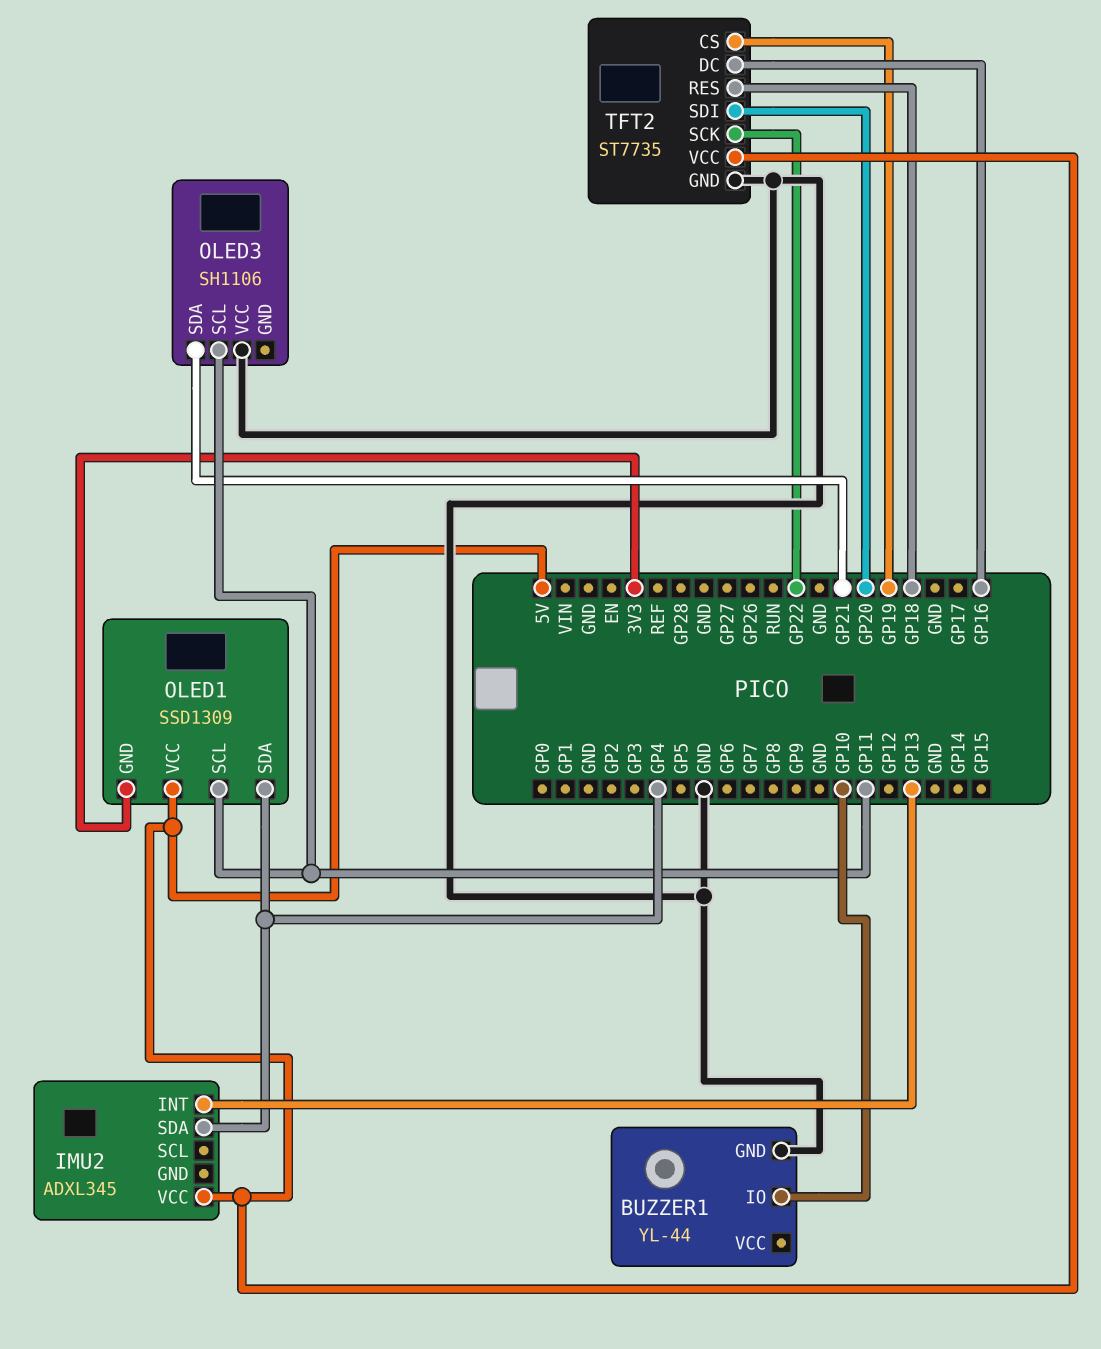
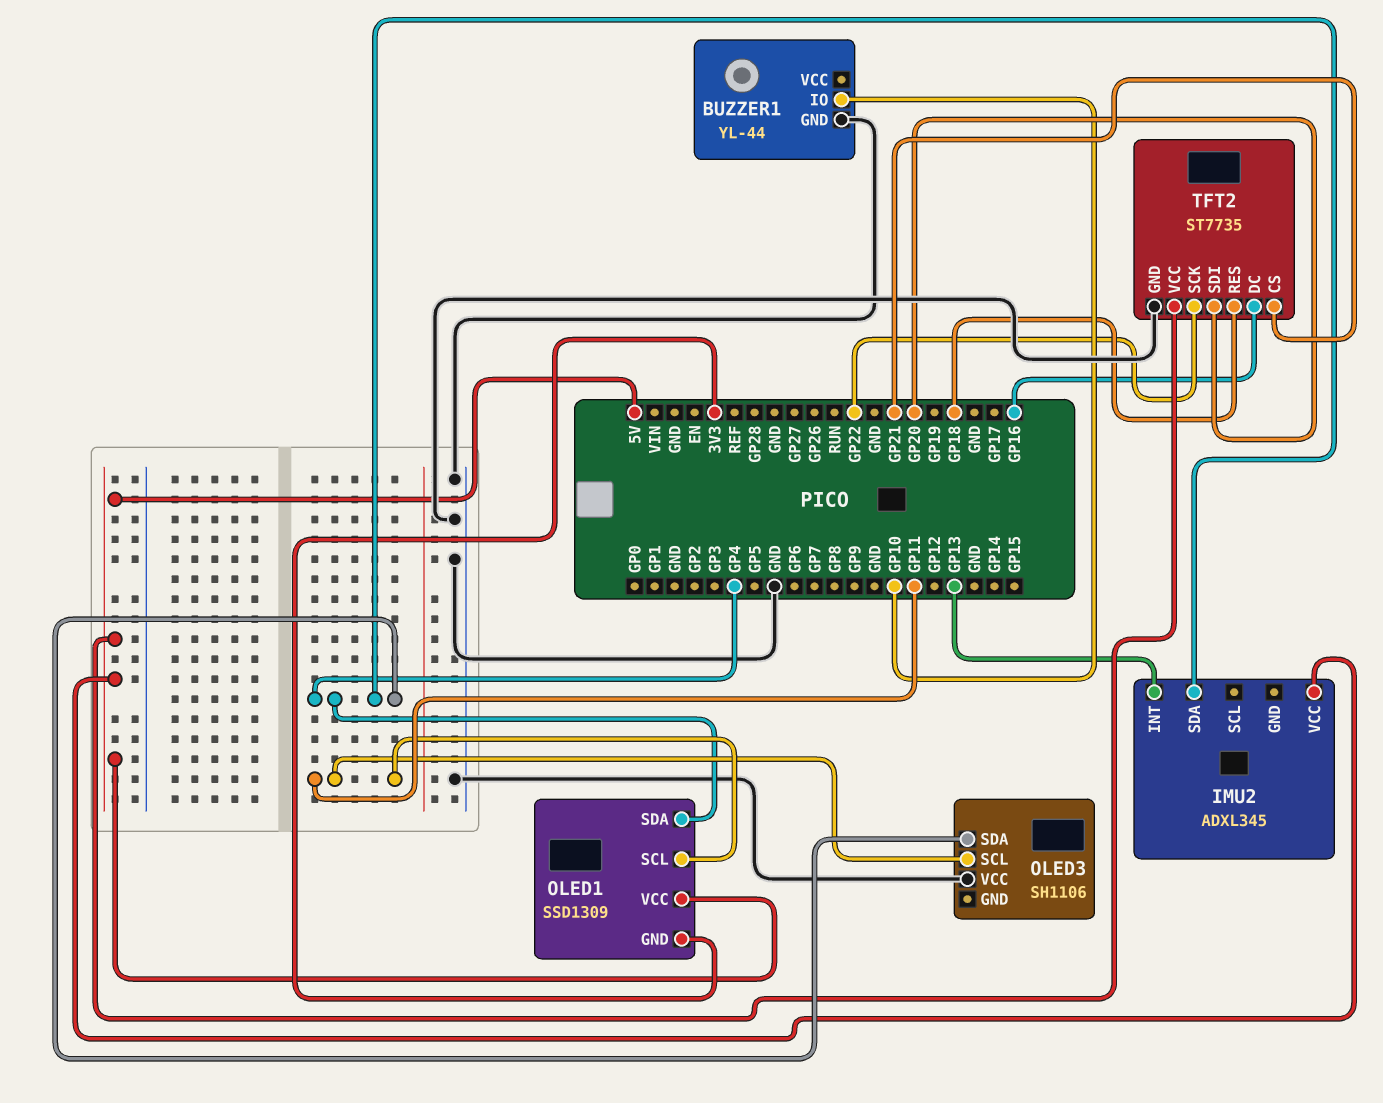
OLED3 pin SDA: GP21 -> GP4
TFT2 pin CS: GP19 -> GP21

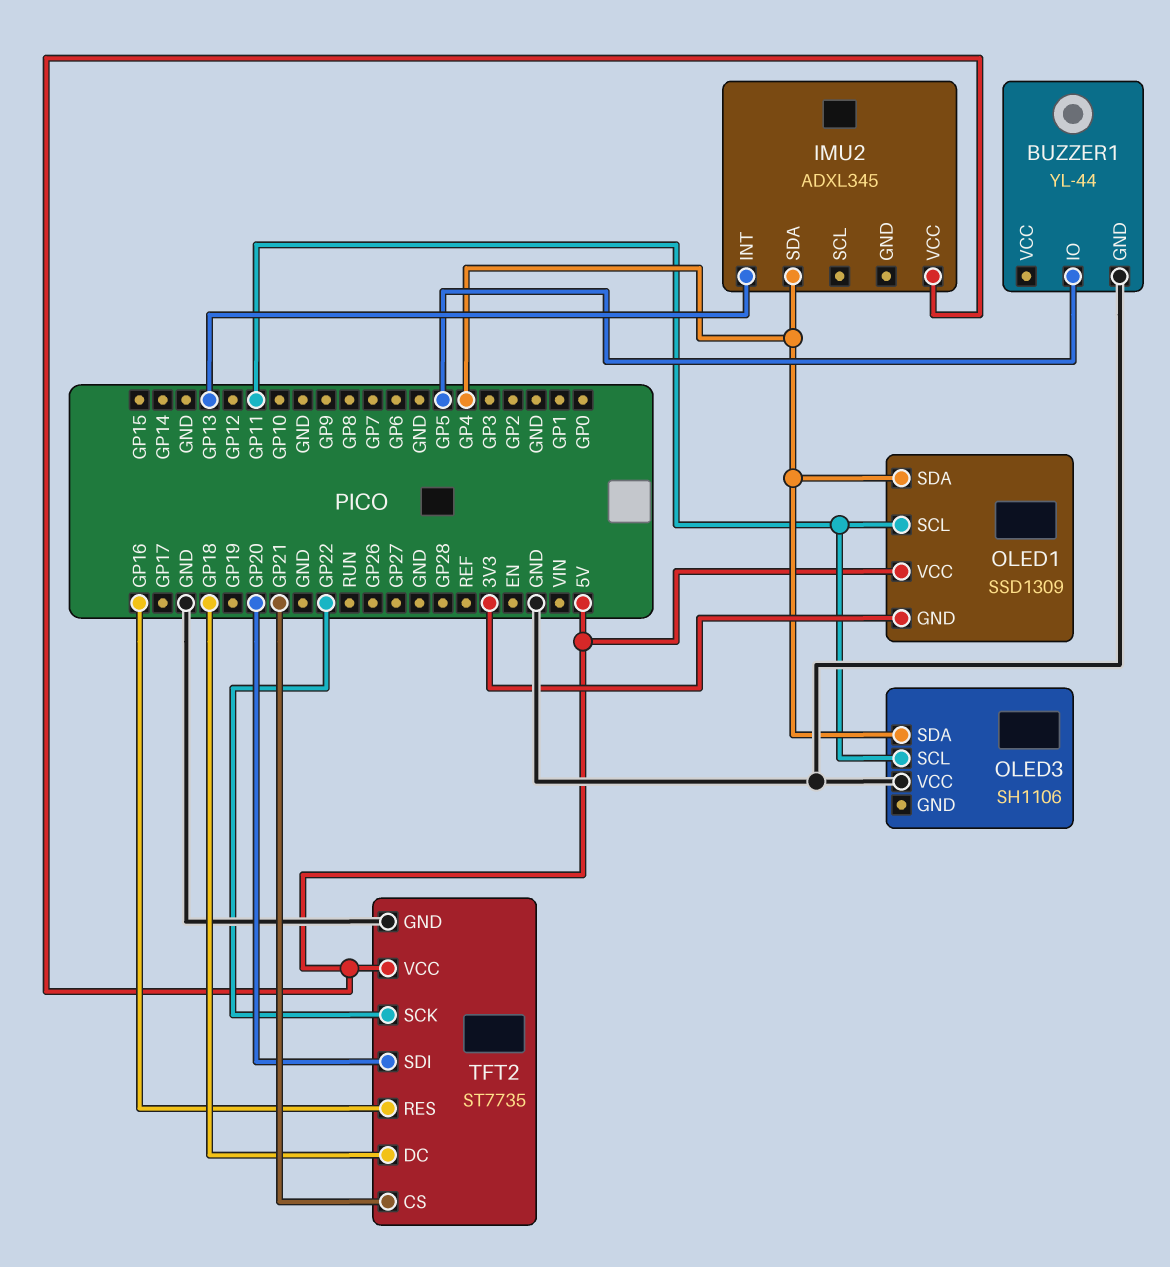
BUZZER1 pin IO: GP10 -> GP5
TFT2 pin DC: GP16 -> GP18
TFT2 pin RES: GP18 -> GP16

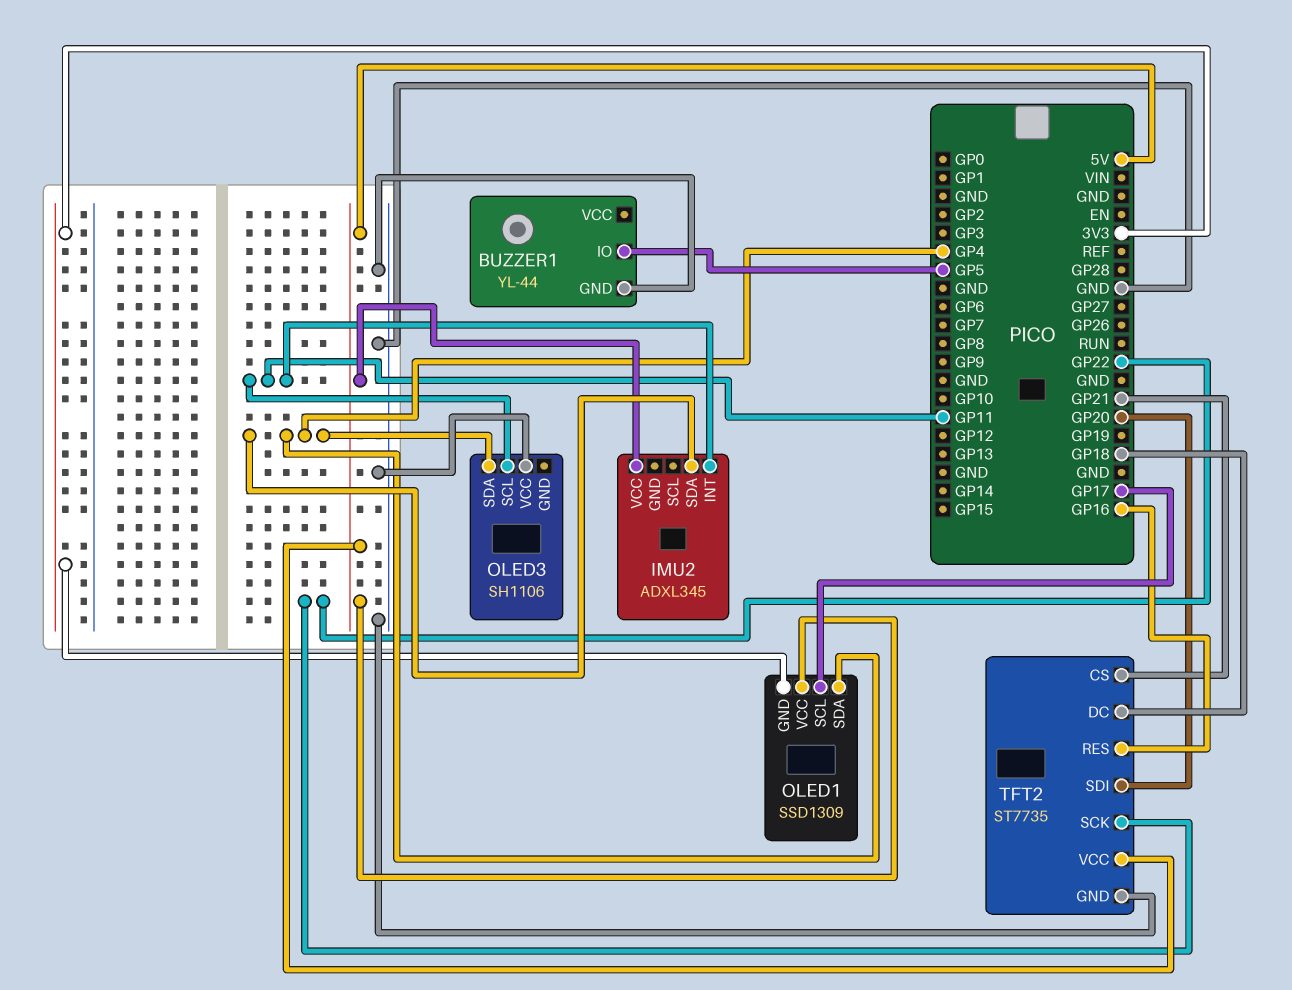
IMU2 pin INT: GP13 -> GP11
OLED1 pin SCL: GP11 -> GP17

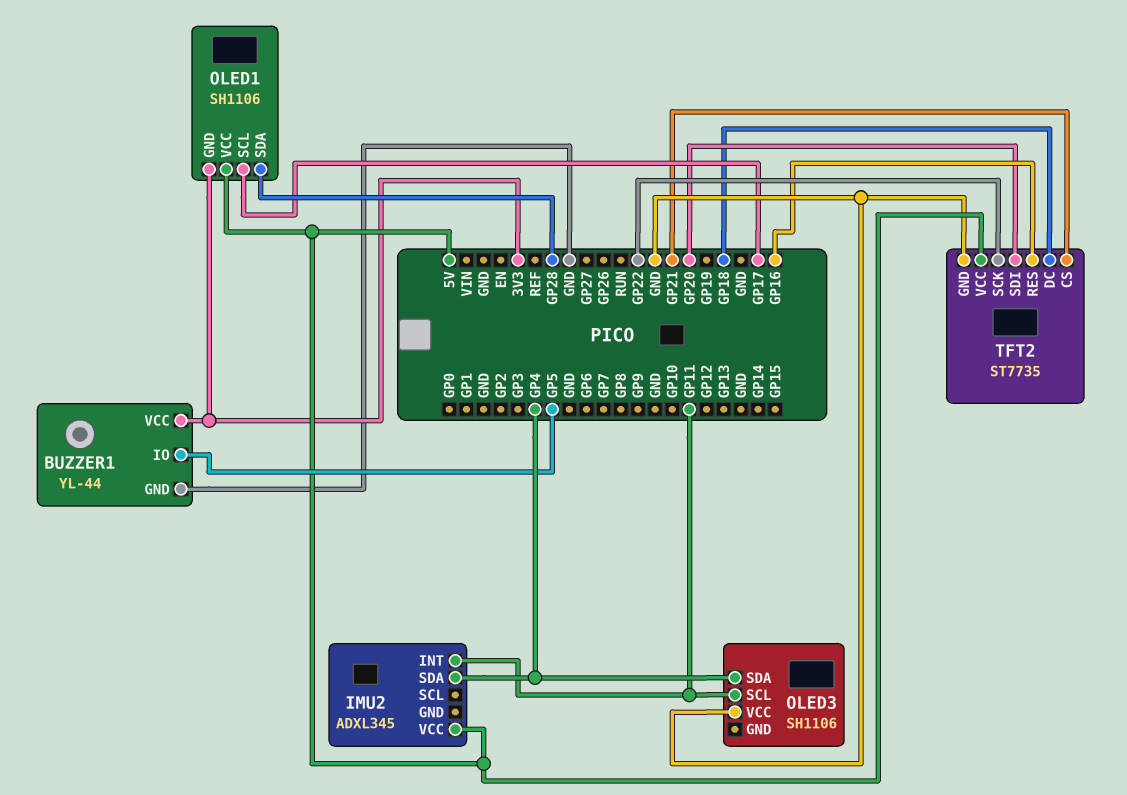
BUZZER1 pin VCC: none -> 3V3
OLED1: SSD1309 -> SH1106
OLED1 pin SDA: GP4 -> GP28

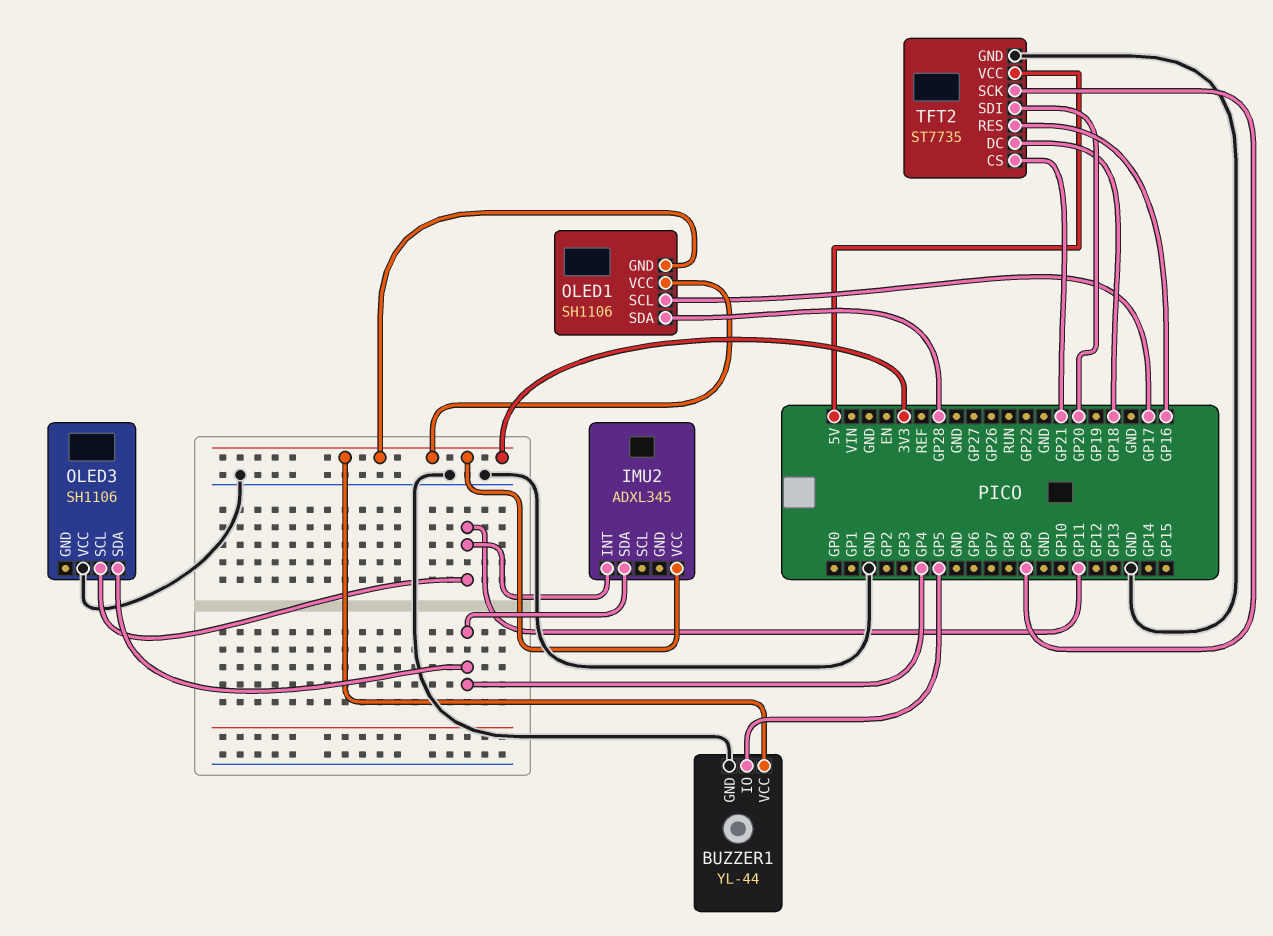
IMU2 pin VCC: 5V -> 3V3
OLED1 pin VCC: 5V -> 3V3
TFT2 pin SCK: GP22 -> GP9

